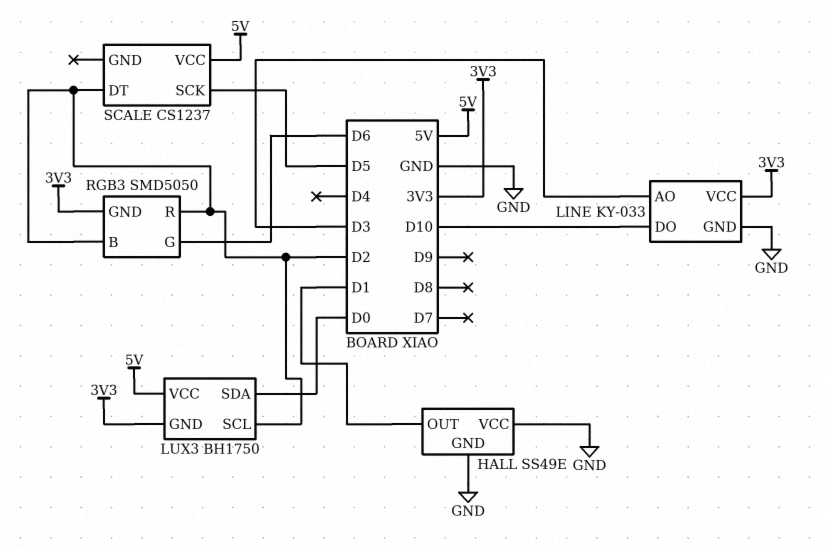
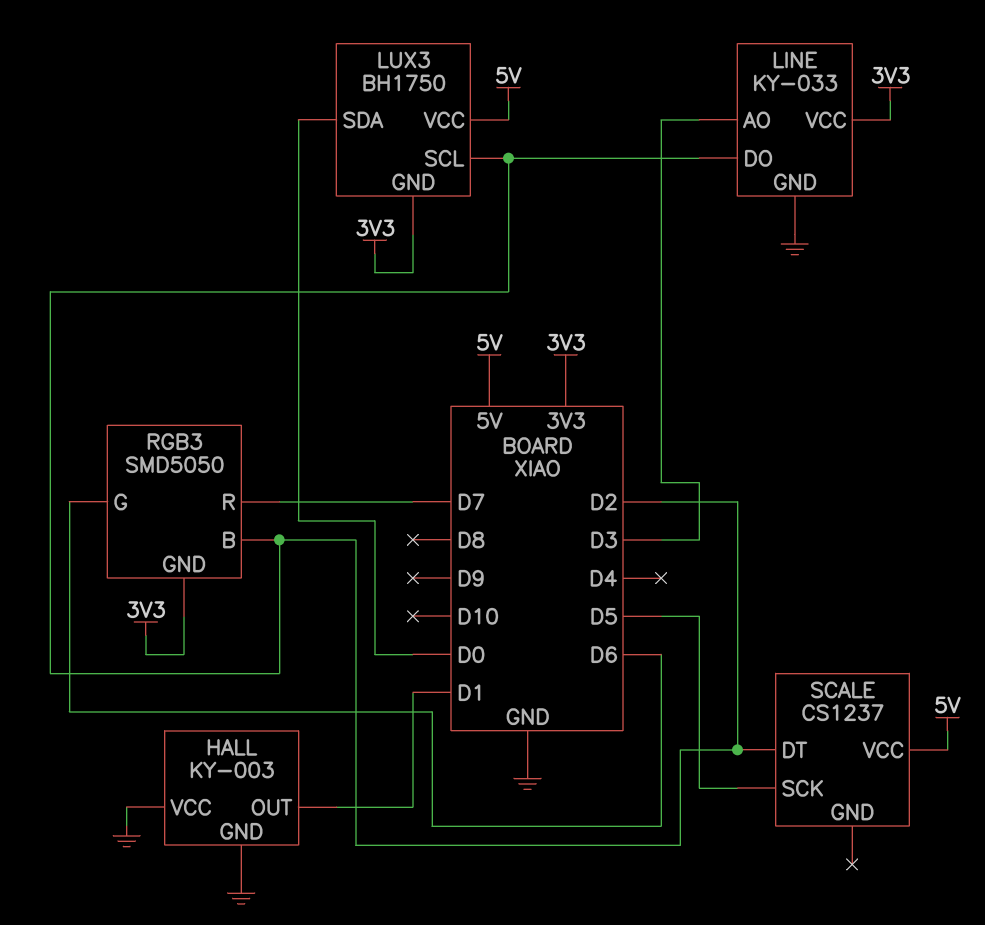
HALL: SS49E -> KY-003
LINE pin DO: D10 -> D2
RGB3 pin R: D2 -> D7

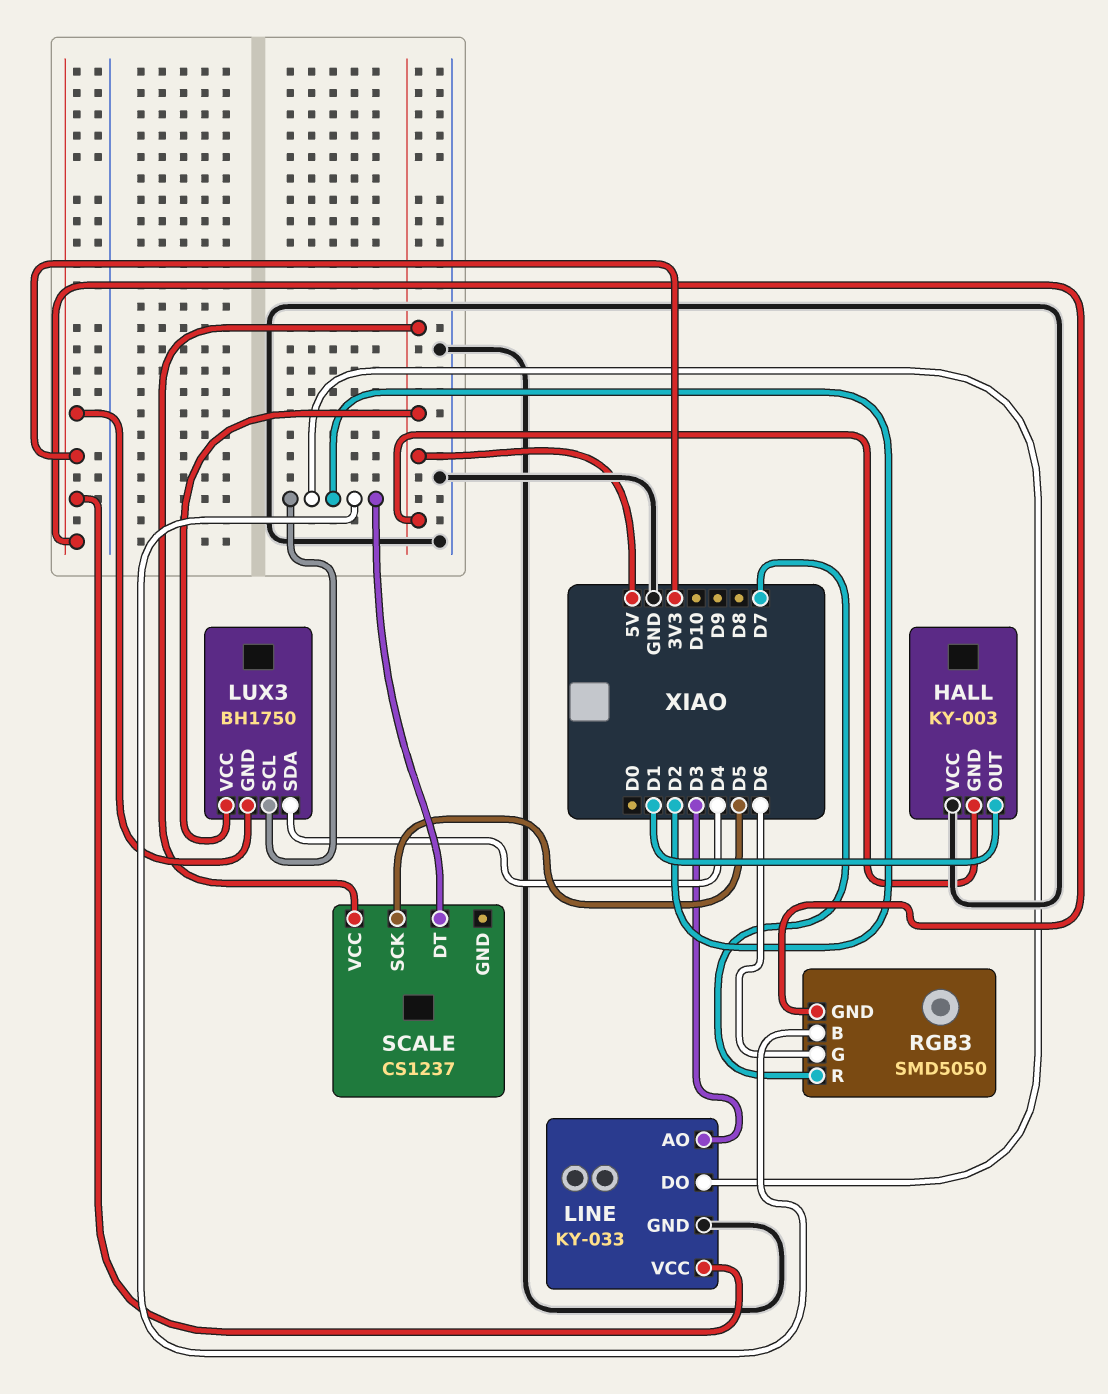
HALL pin GND: GND -> 5V
LUX3 pin SDA: D0 -> D4

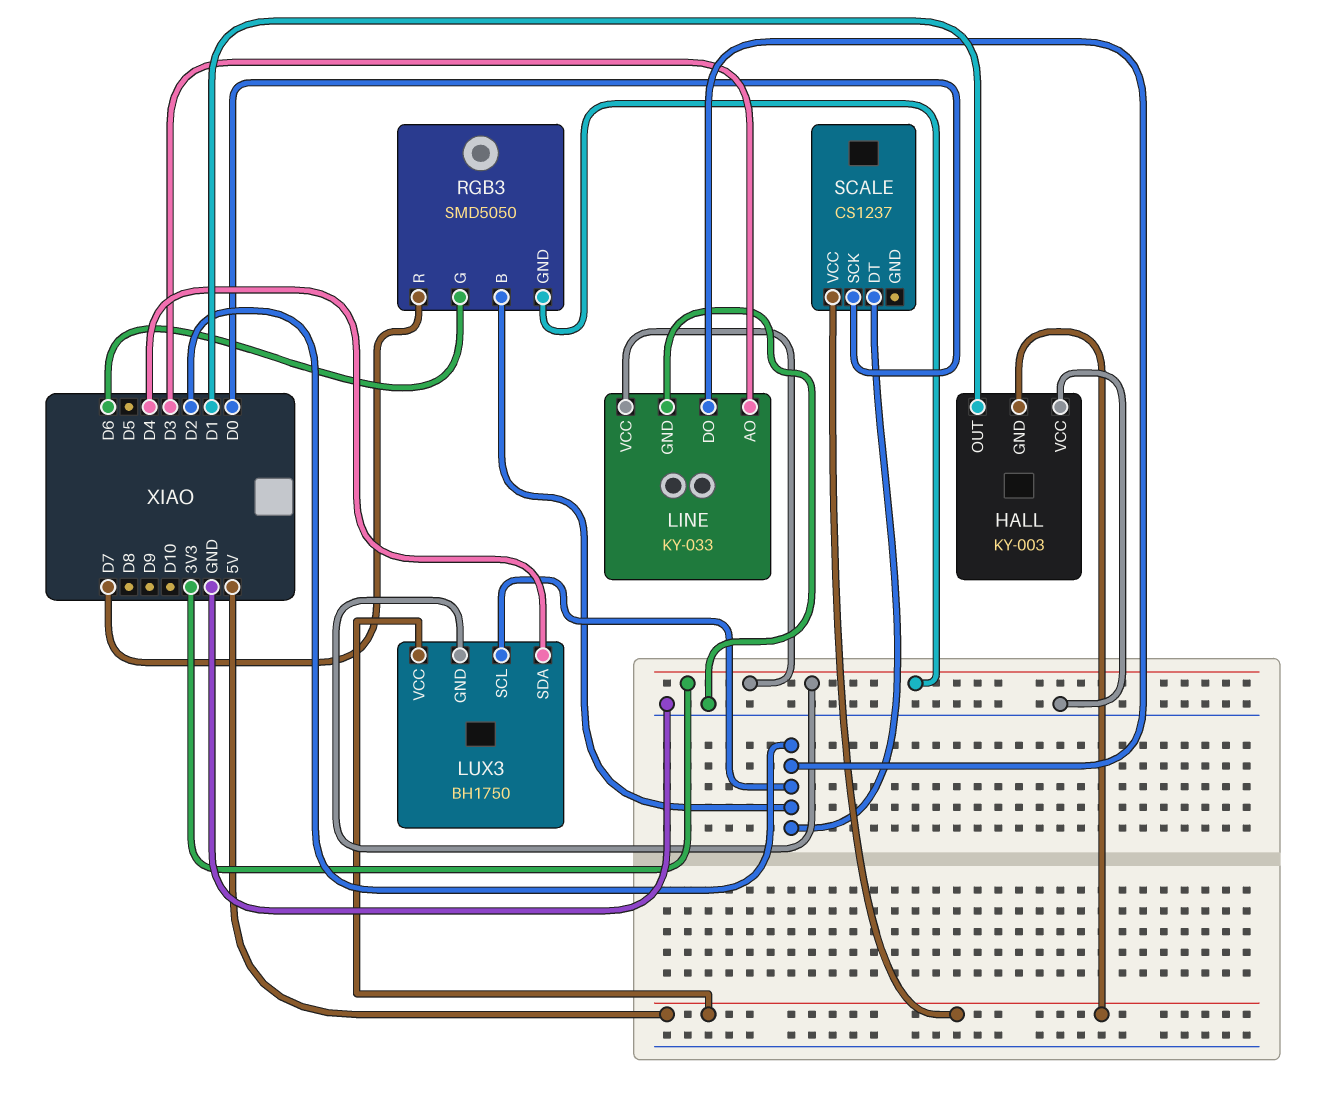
SCALE pin SCK: D5 -> D0

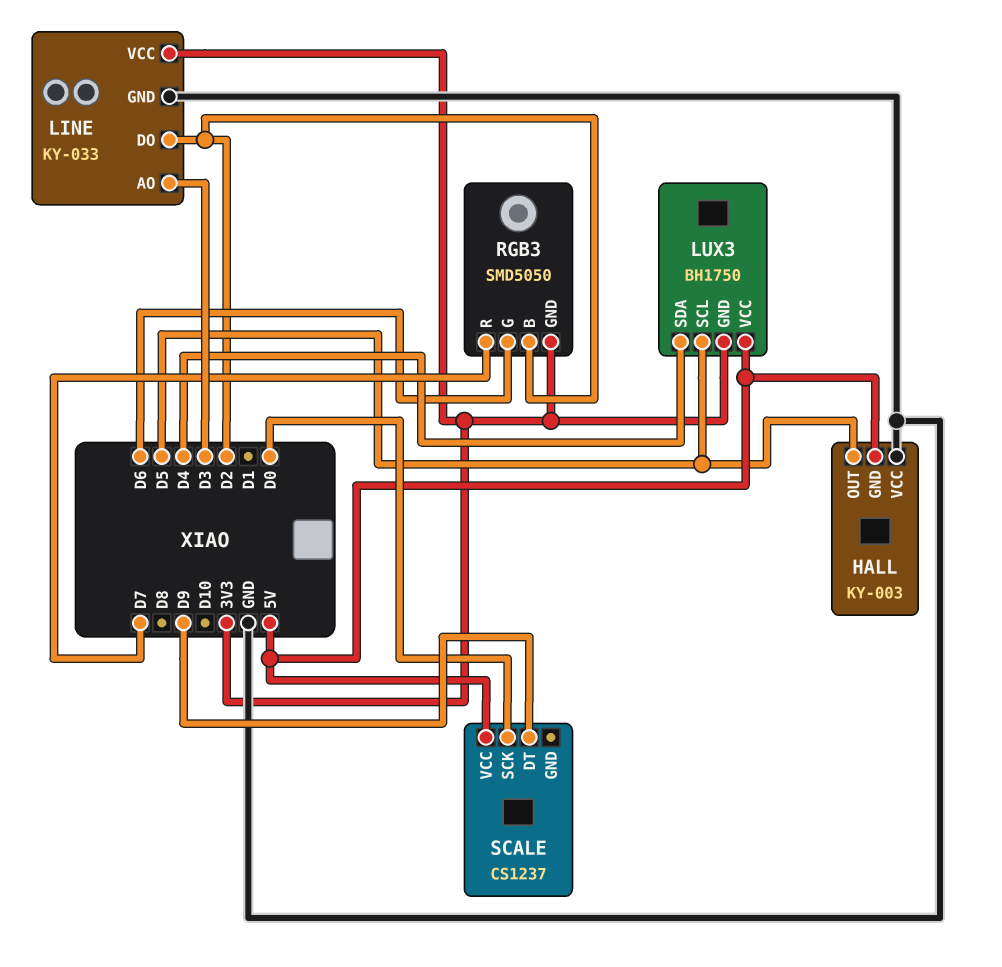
HALL pin OUT: D1 -> D5
LUX3 pin SCL: D2 -> D5
SCALE pin DT: D2 -> D9

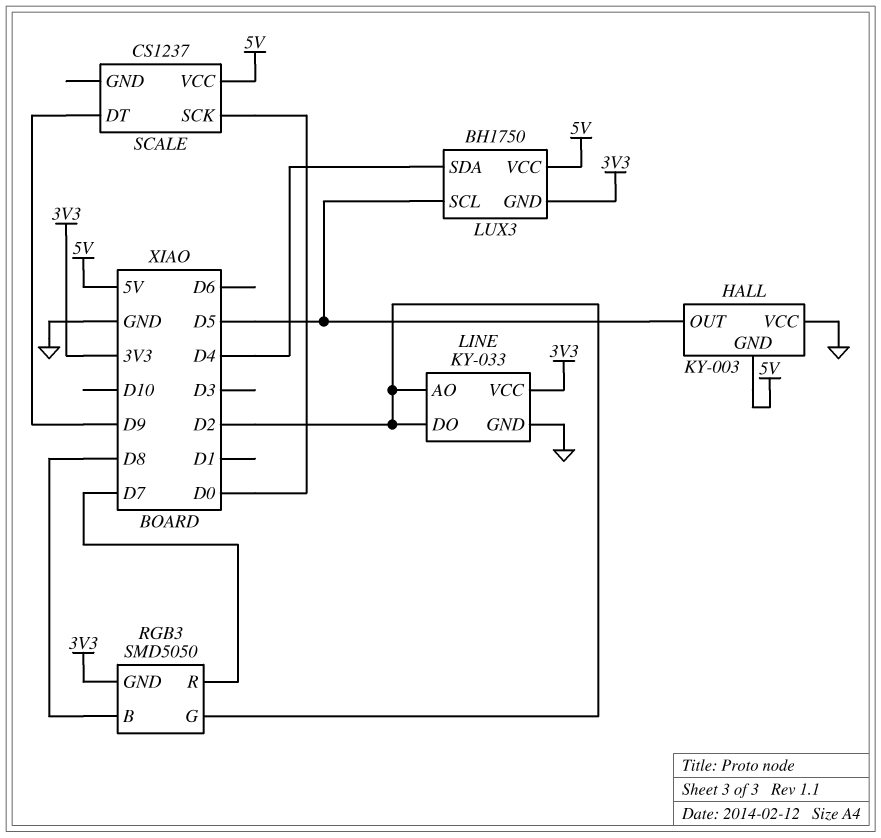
LINE pin AO: D3 -> D2
RGB3 pin B: D2 -> D8
RGB3 pin G: D6 -> D2

